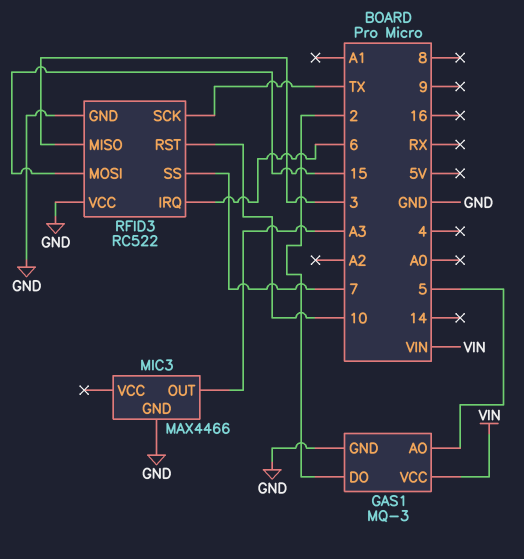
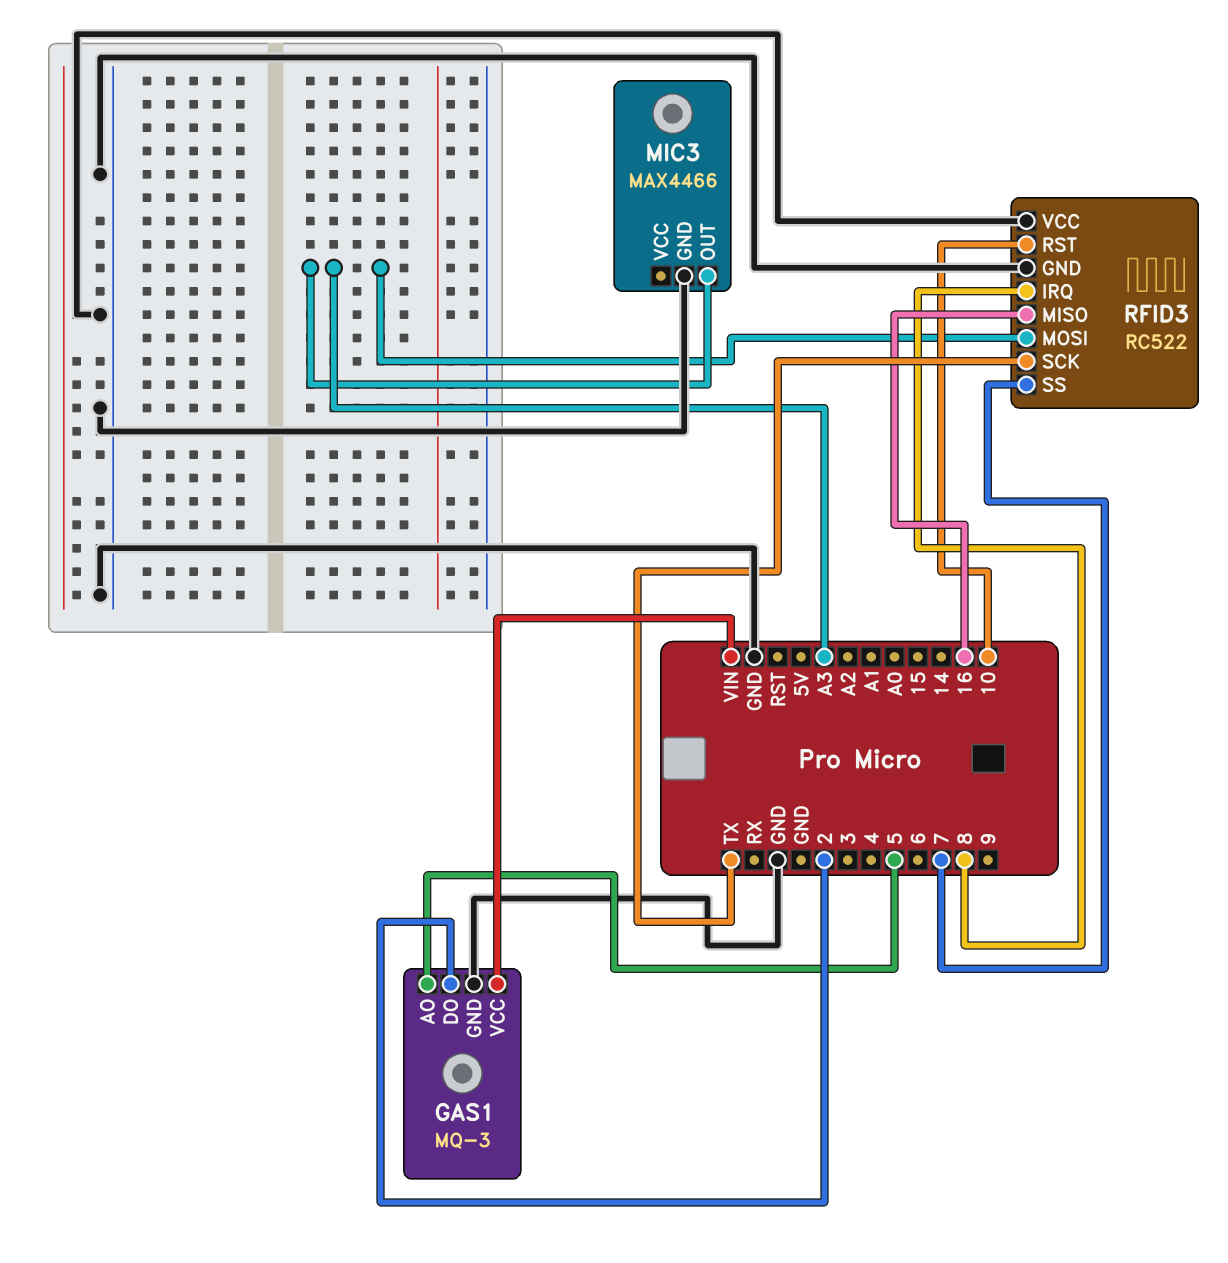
RFID3 pin IRQ: 6 -> 8
RFID3 pin MISO: 3 -> 16
RFID3 pin MOSI: 15 -> A3

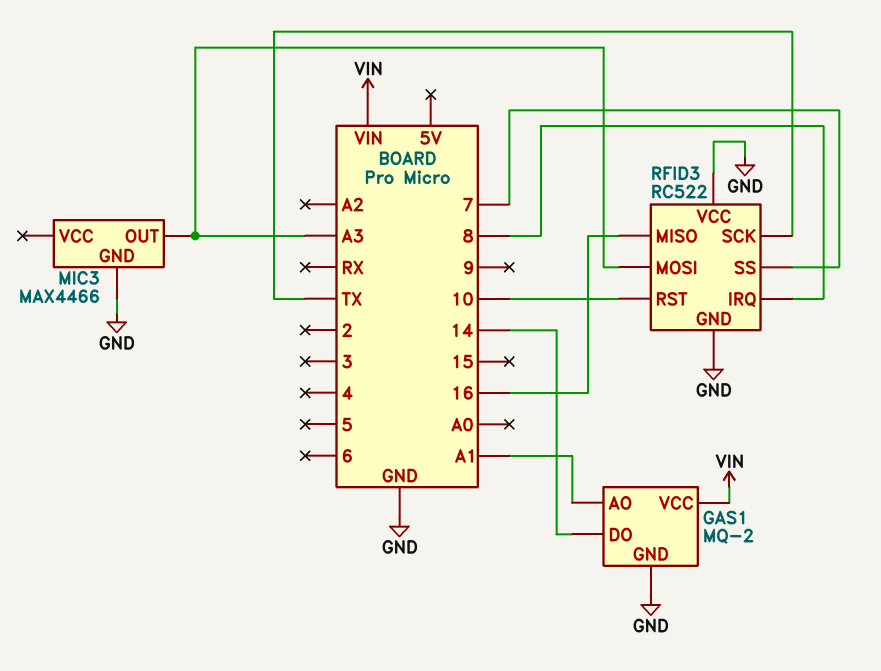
GAS1: MQ-3 -> MQ-2
GAS1 pin AO: 5 -> A1
GAS1 pin DO: 2 -> 14

